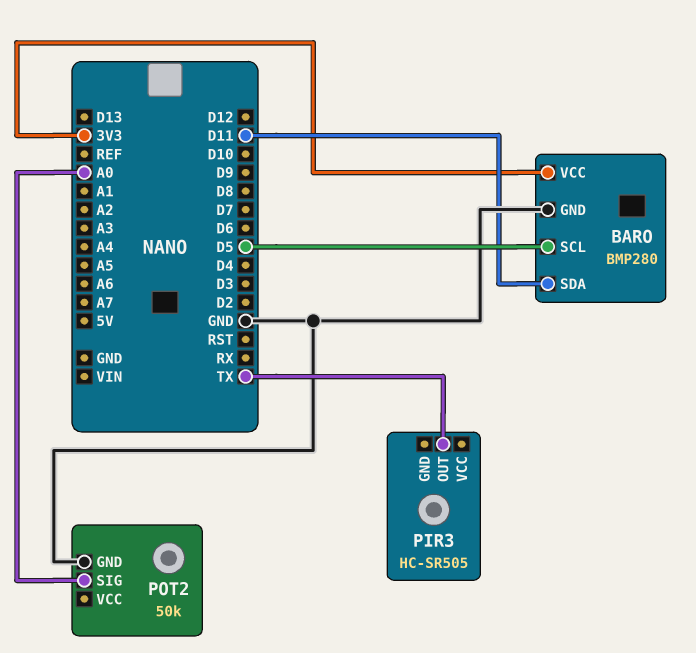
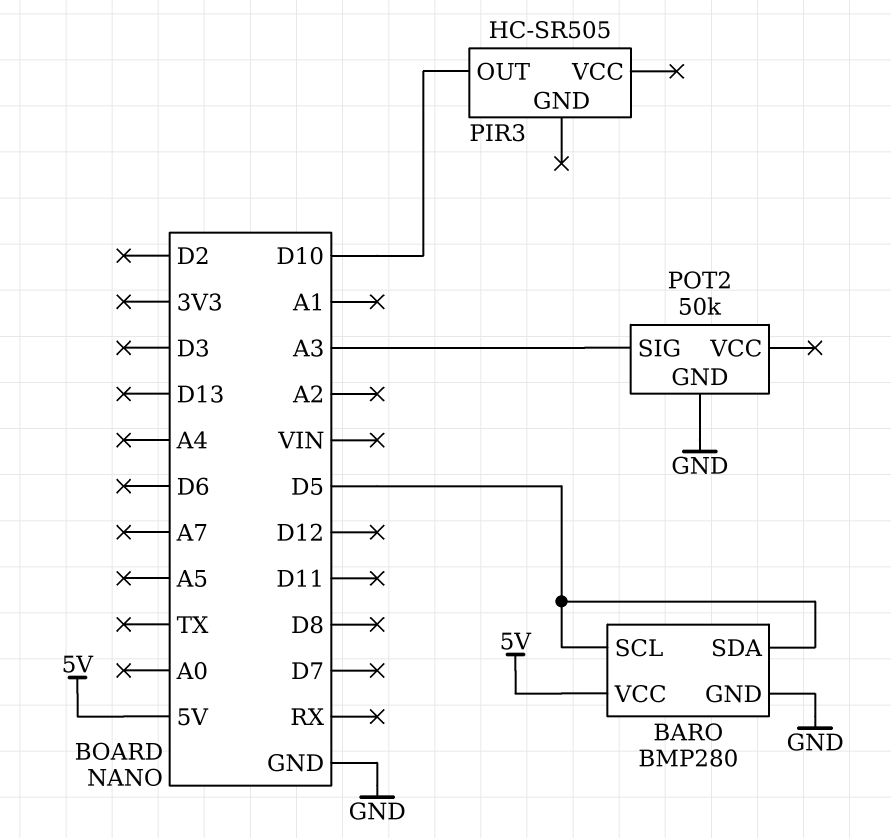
BARO pin SDA: D11 -> D5
BARO pin VCC: 3V3 -> 5V
PIR3 pin OUT: TX -> D10
POT2 pin SIG: A0 -> A3

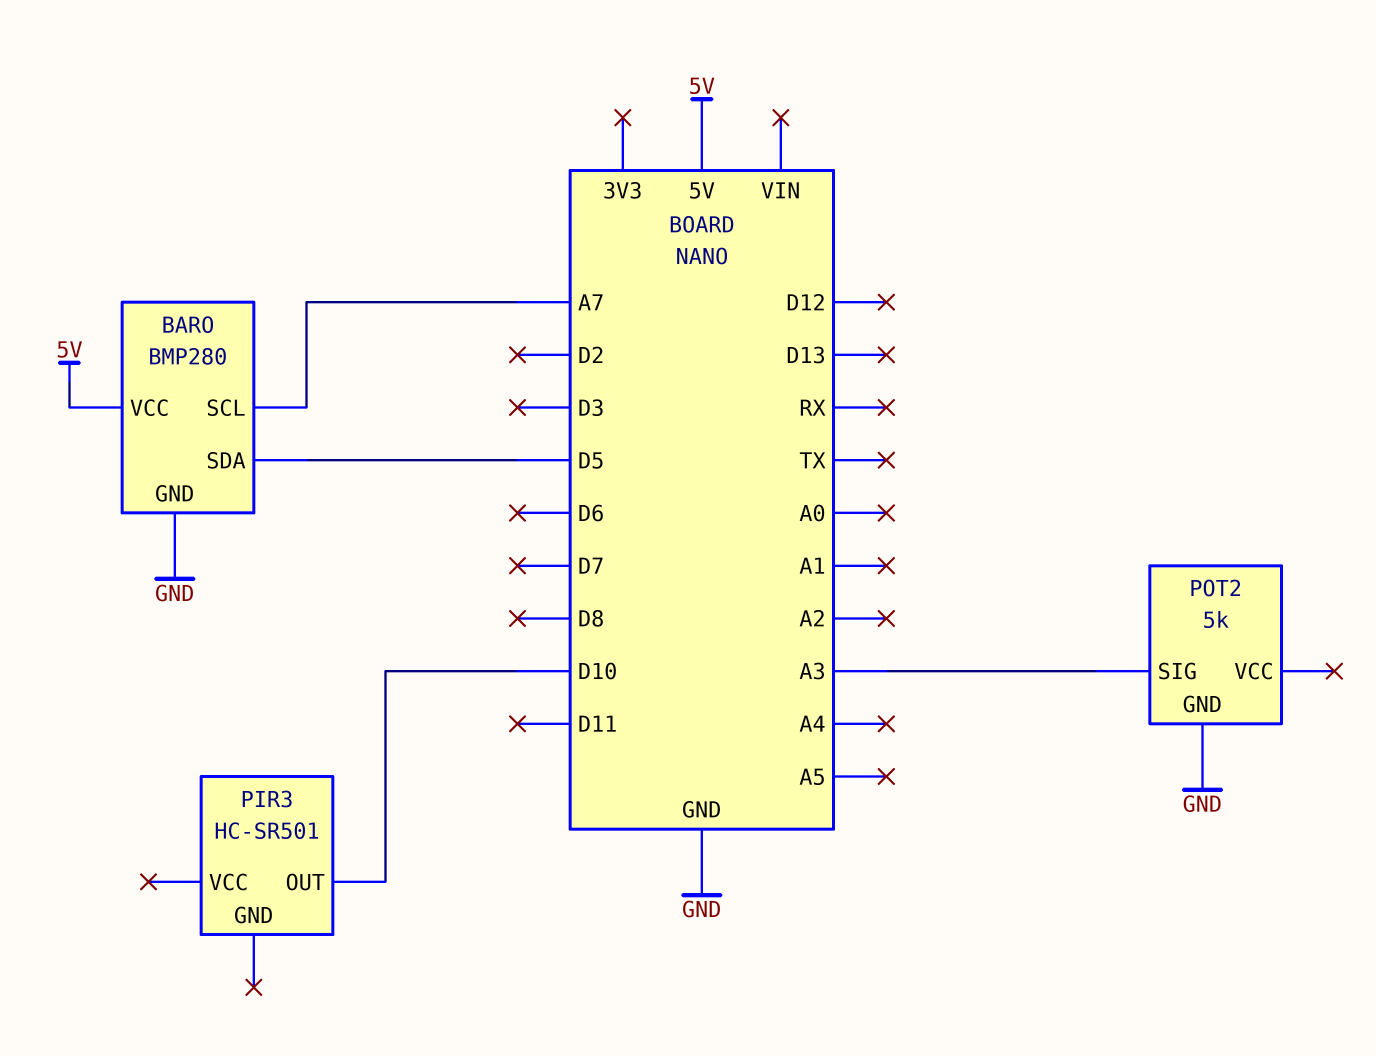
BARO pin SCL: D5 -> A7
PIR3: HC-SR505 -> HC-SR501
POT2: 50k -> 5k

